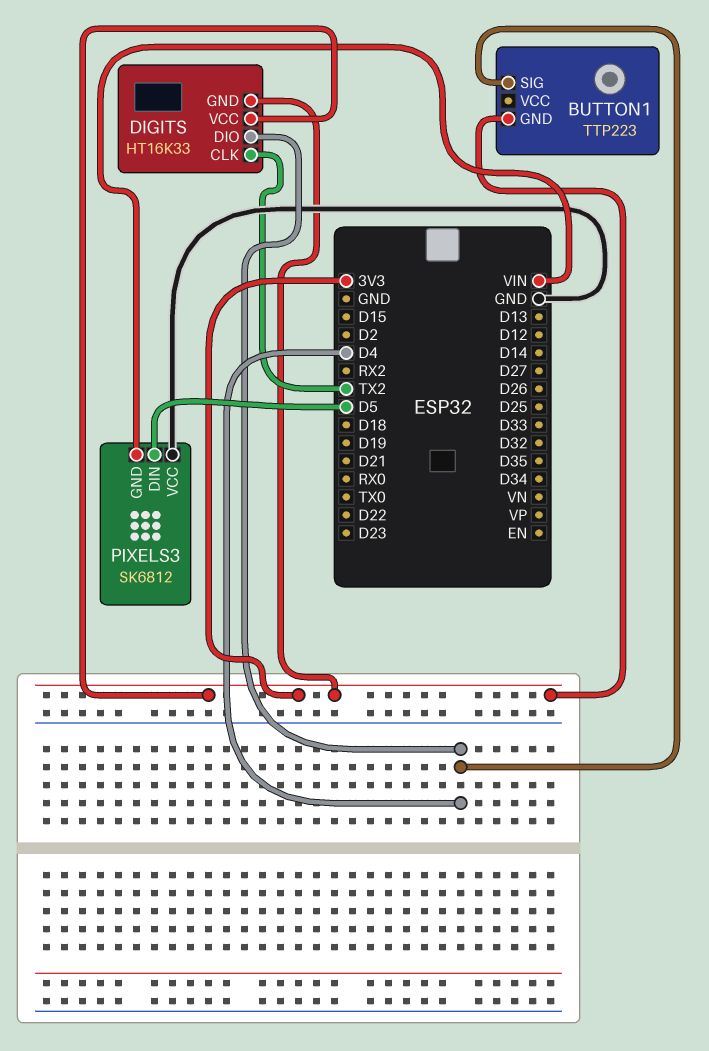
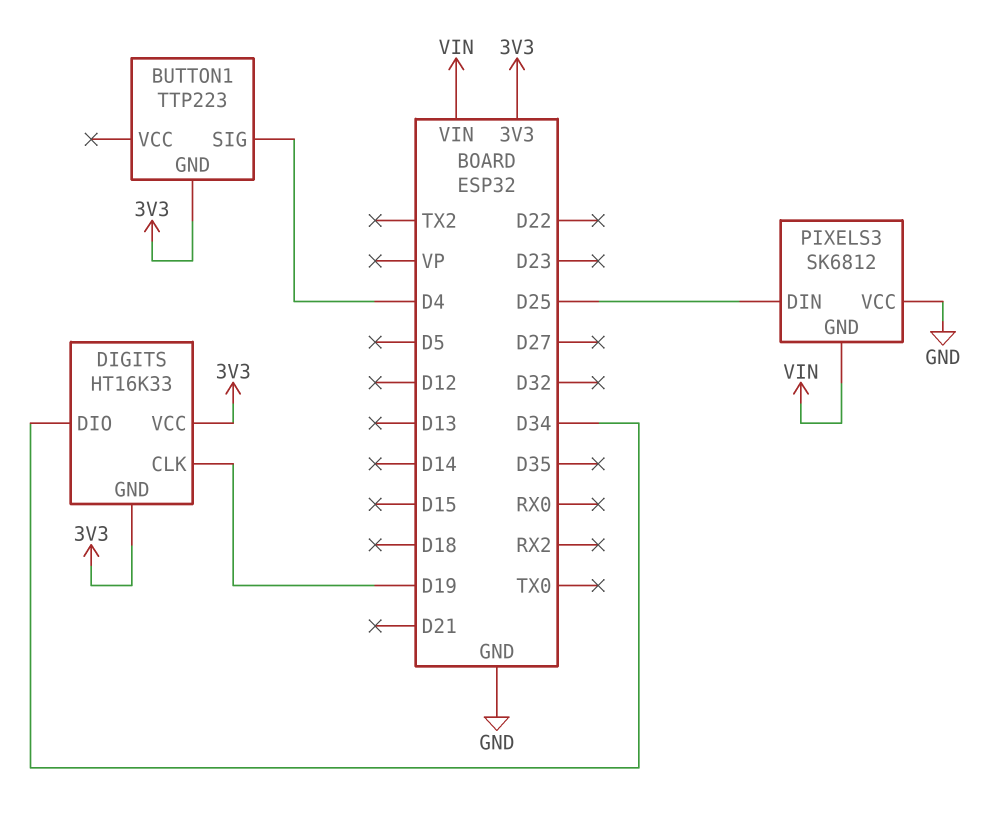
DIGITS pin CLK: TX2 -> D19
DIGITS pin DIO: D4 -> D34
PIXELS3 pin DIN: D5 -> D25

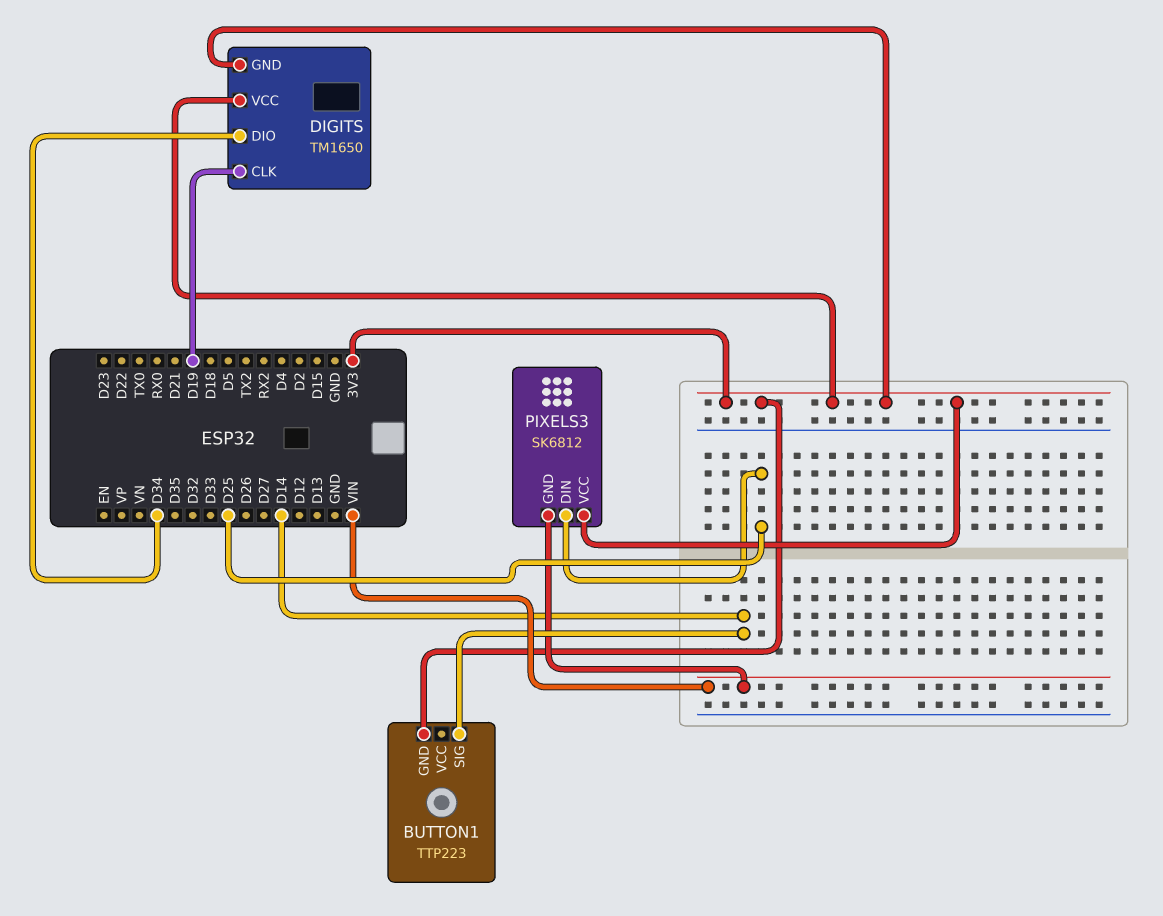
BUTTON1 pin SIG: D4 -> D14
DIGITS: HT16K33 -> TM1650
PIXELS3 pin VCC: GND -> 3V3

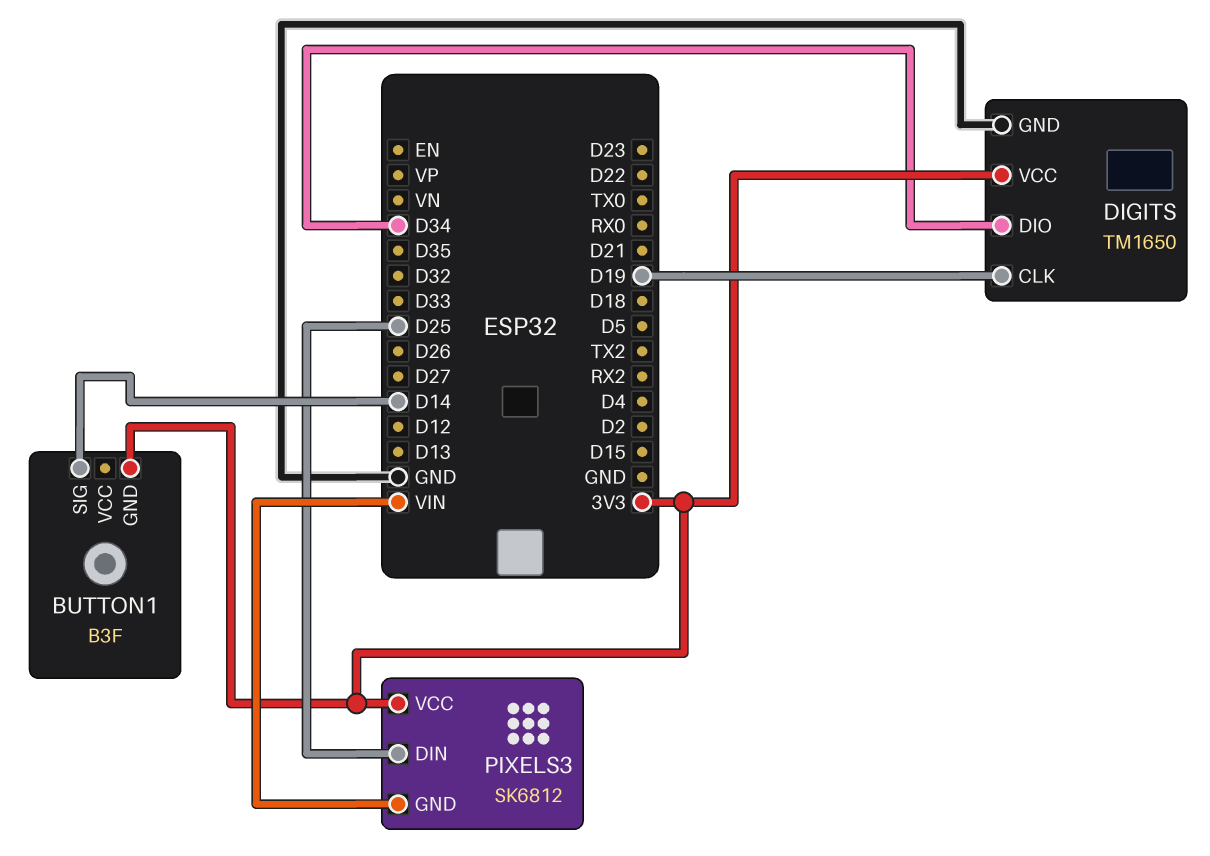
BUTTON1: TTP223 -> B3F
DIGITS pin GND: 3V3 -> GND

